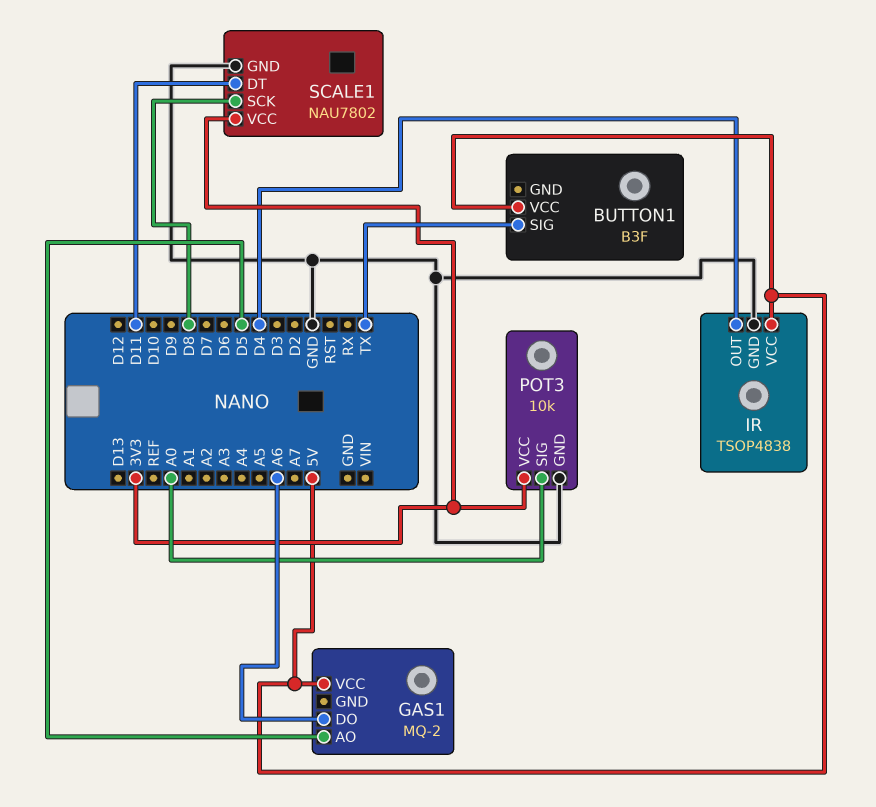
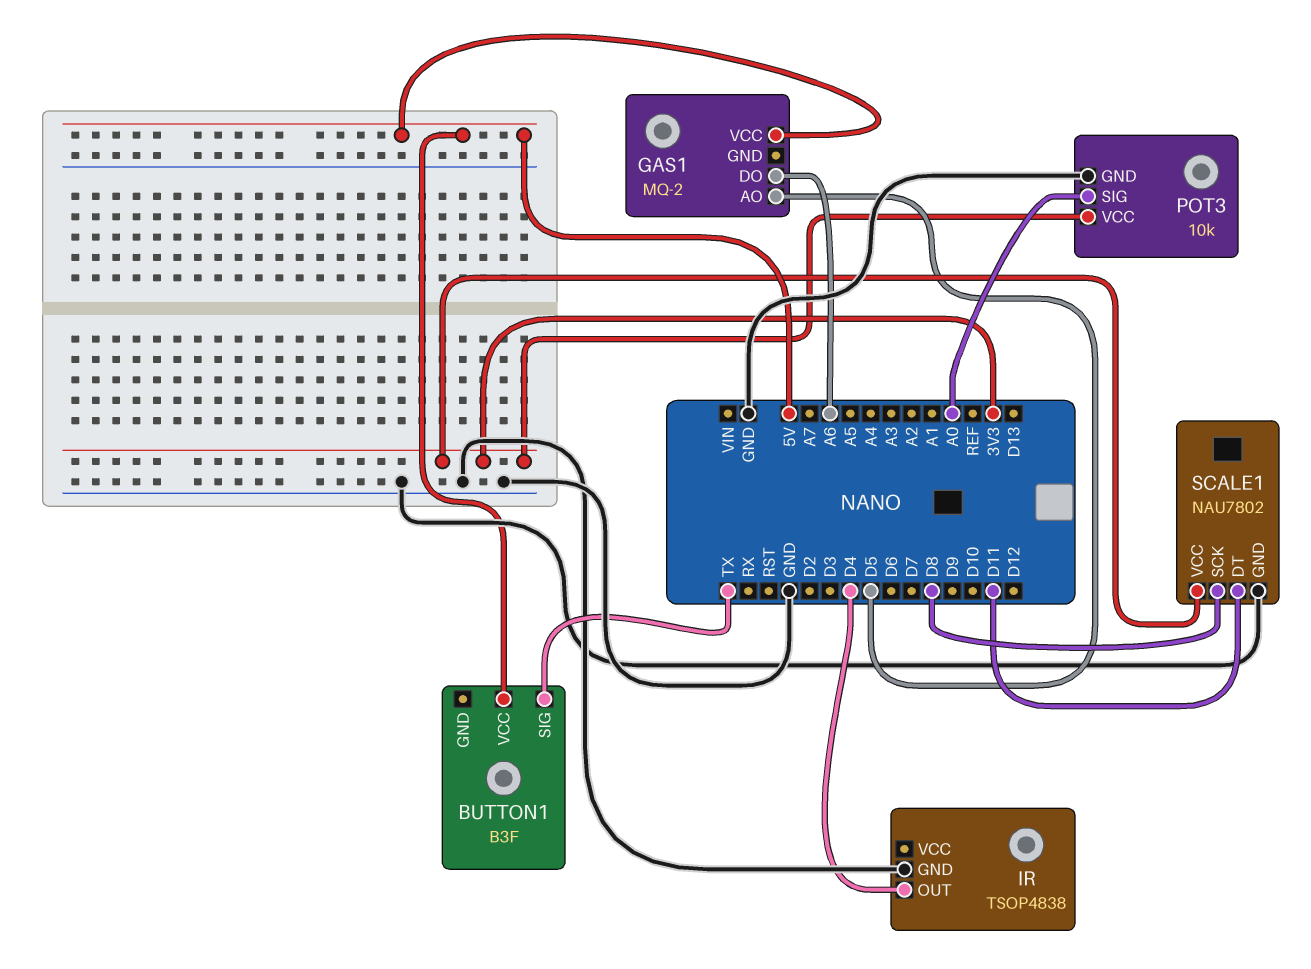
IR pin VCC: 5V -> none

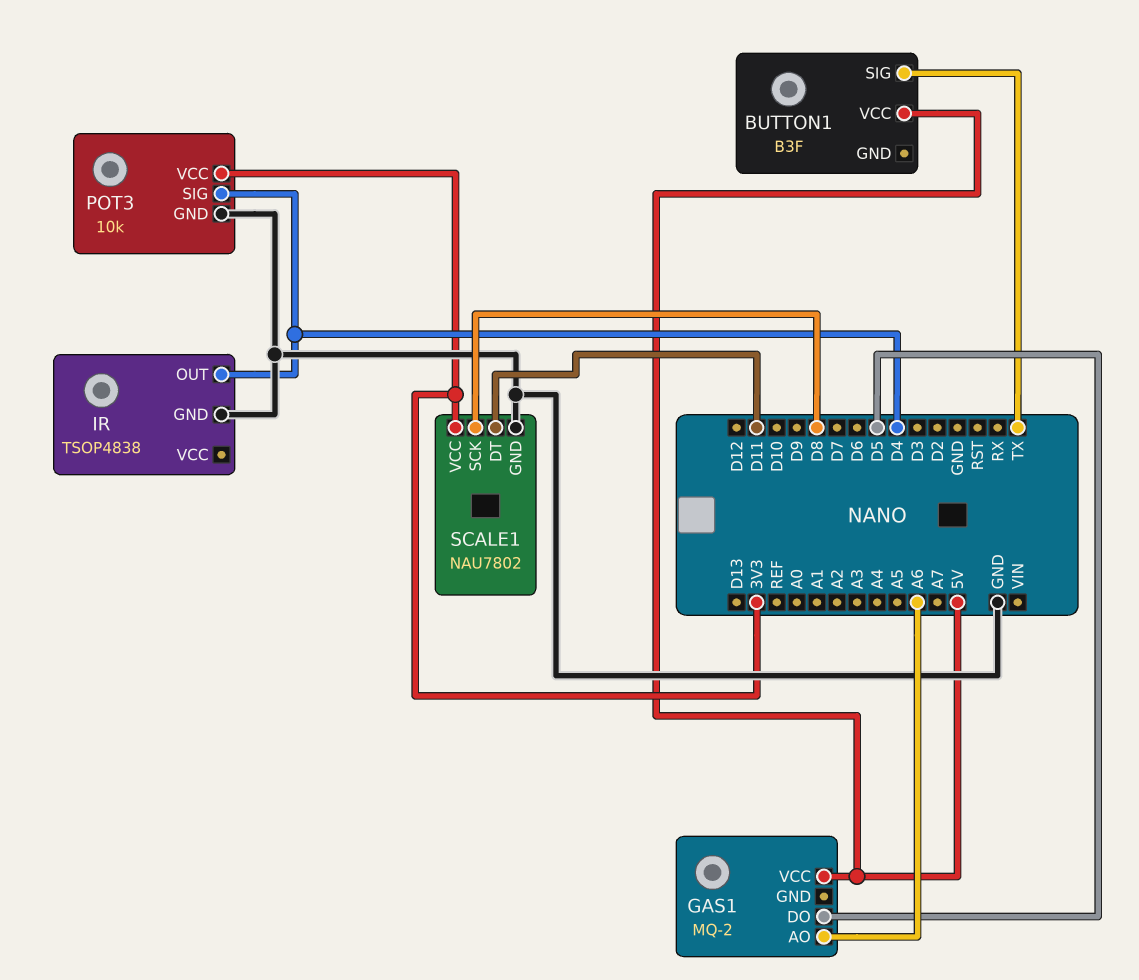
GAS1 pin AO: D5 -> A6
GAS1 pin DO: A6 -> D5
POT3 pin SIG: A0 -> D4

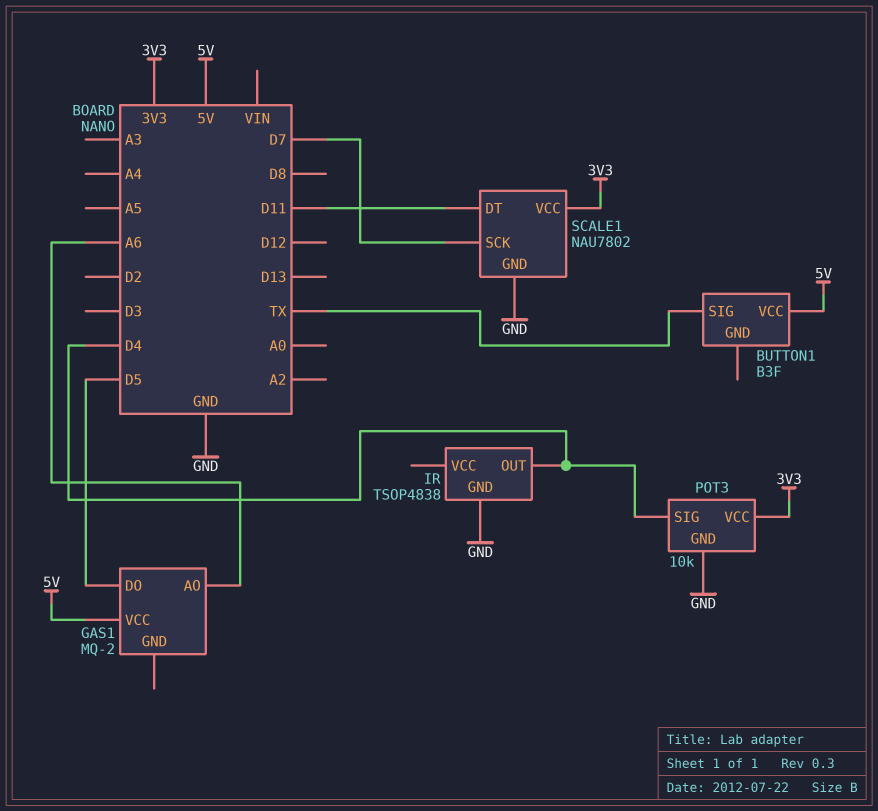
SCALE1 pin SCK: D8 -> D7

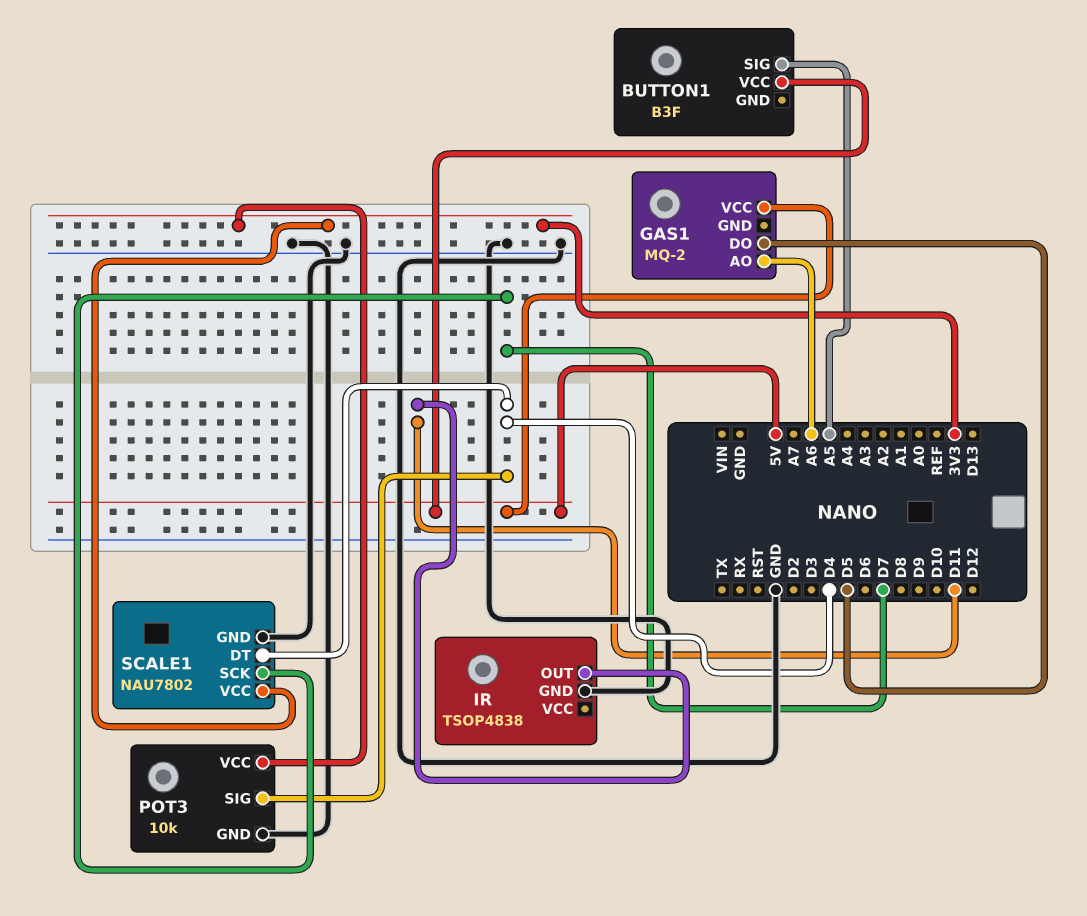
BUTTON1 pin SIG: TX -> A5
IR pin OUT: D4 -> D11
SCALE1 pin DT: D11 -> D4

